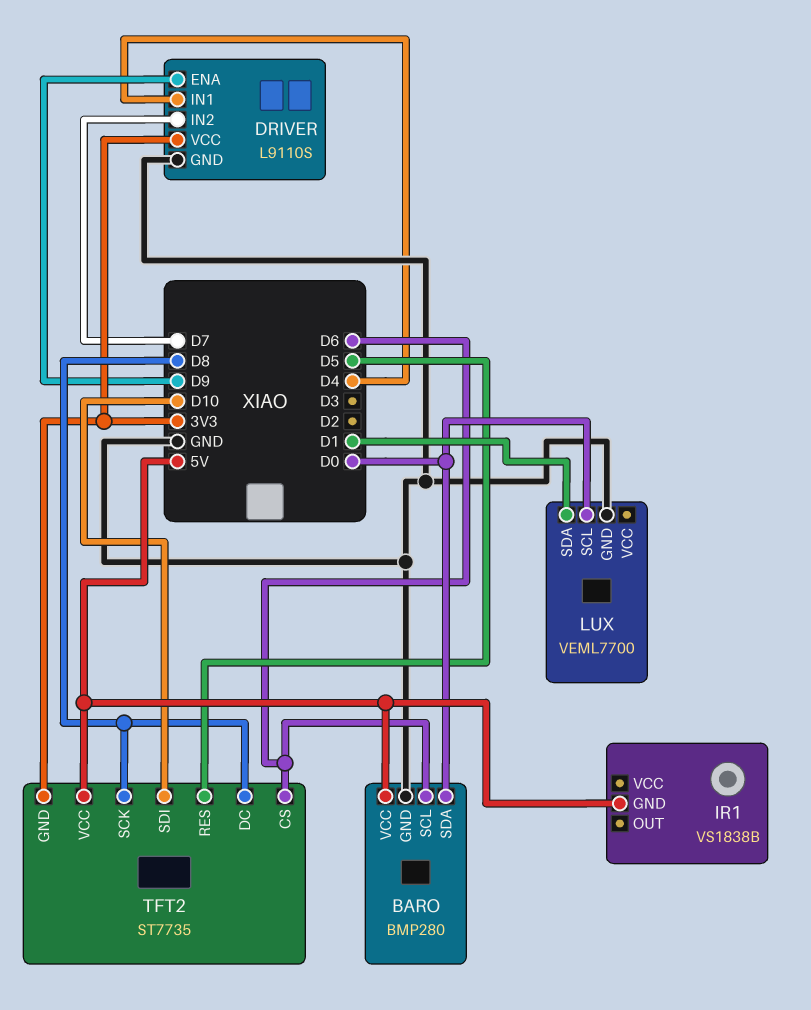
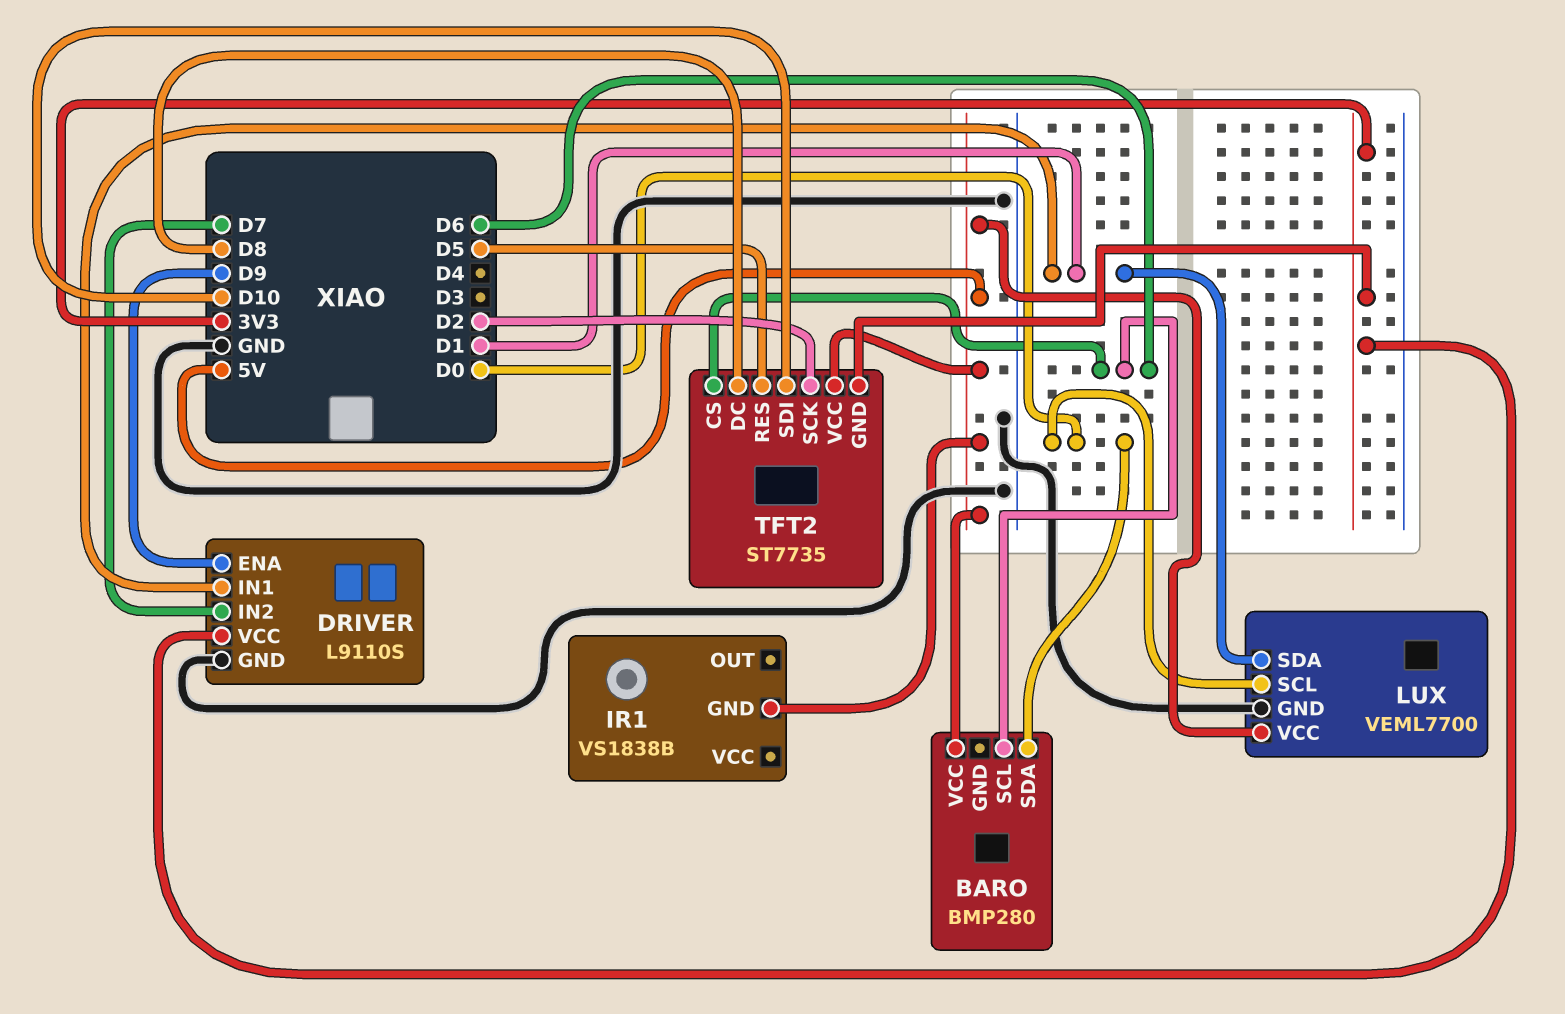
BARO pin GND: GND -> none
DRIVER pin IN1: D4 -> D1
LUX pin VCC: none -> 5V
TFT2 pin SCK: D8 -> D2

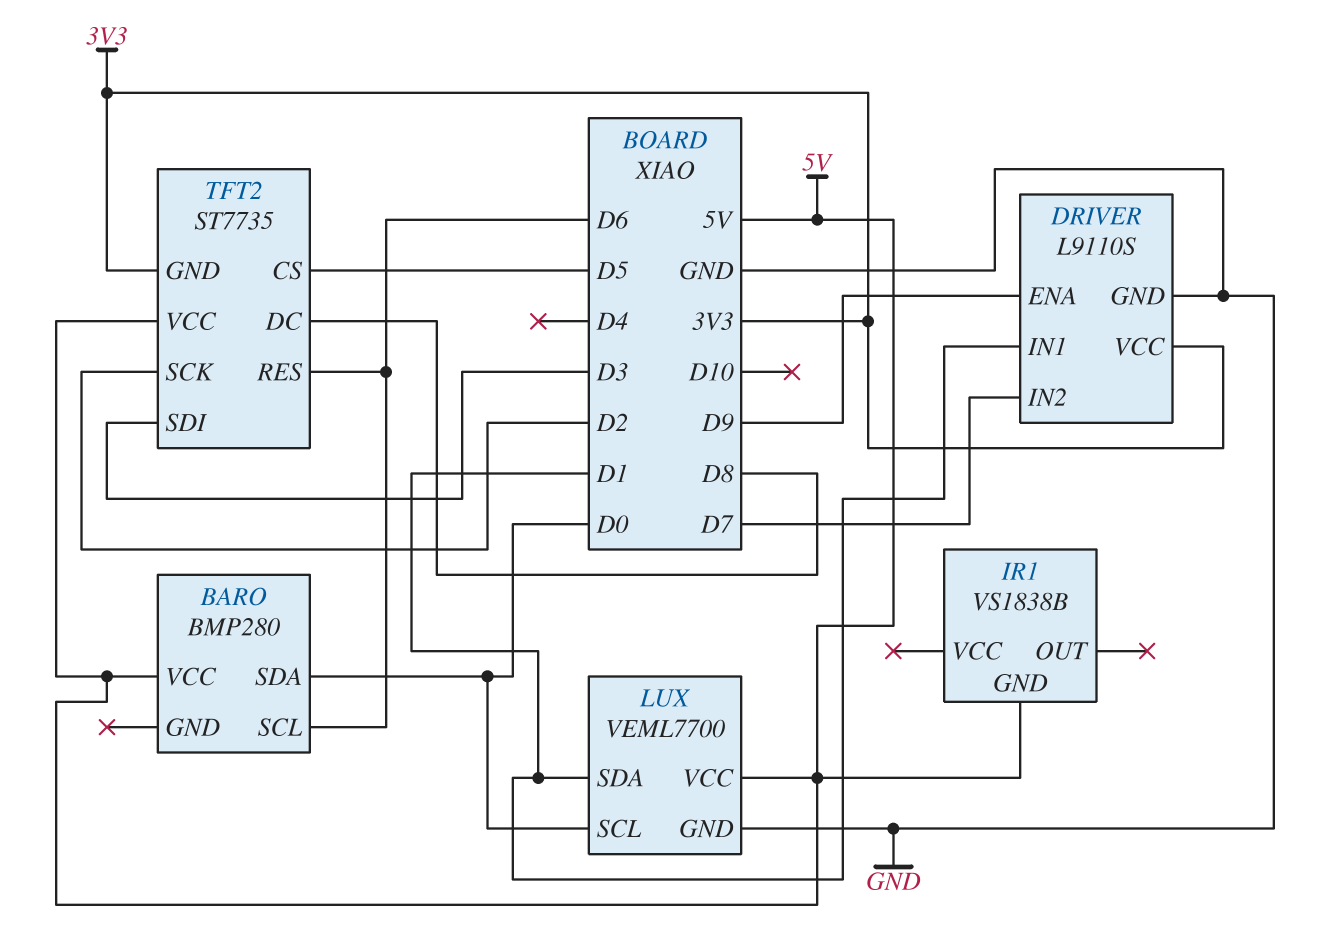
TFT2 pin CS: D6 -> D5
TFT2 pin RES: D5 -> D6
TFT2 pin SDI: D10 -> D3

